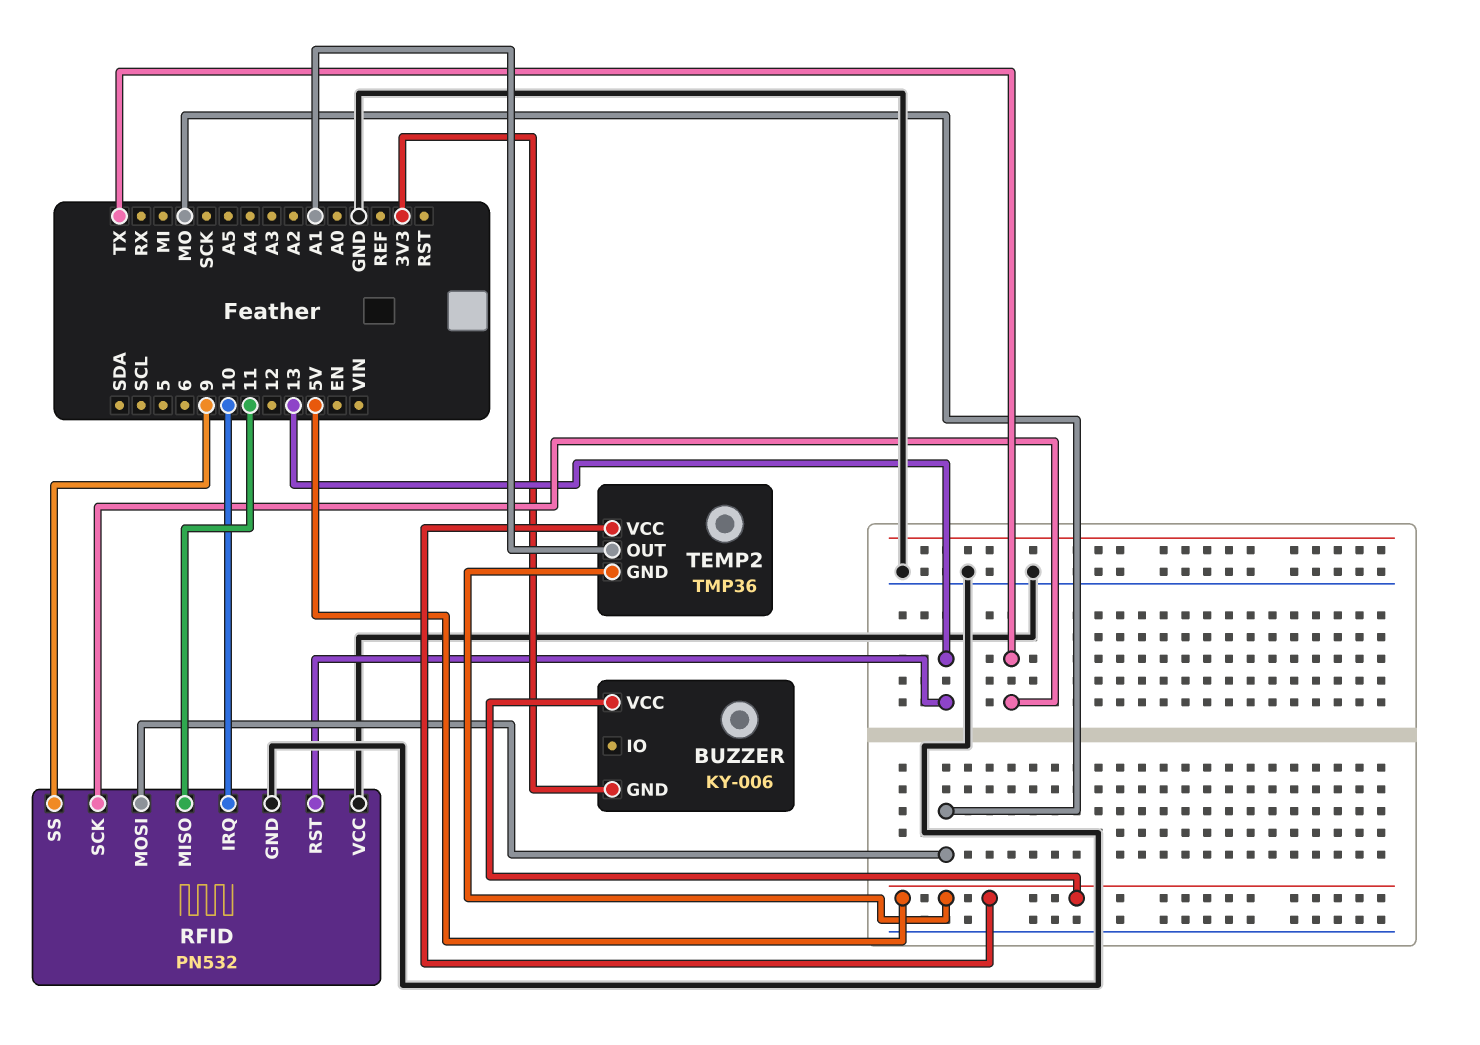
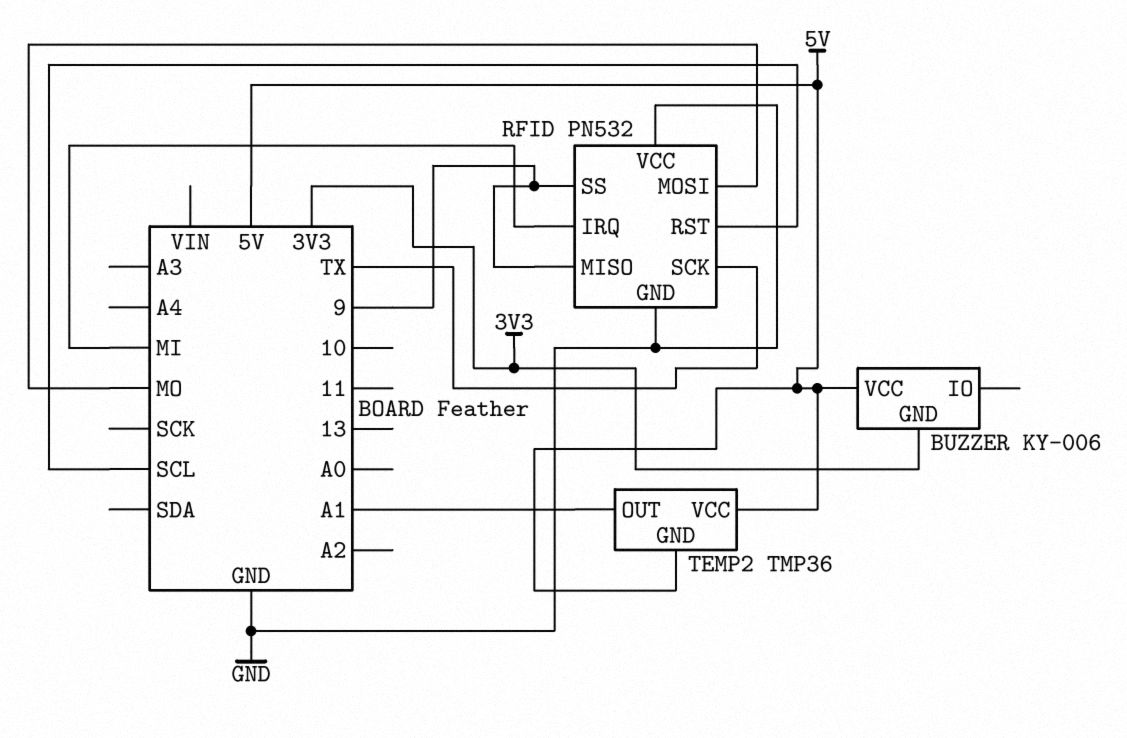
RFID pin IRQ: 10 -> MI
RFID pin MISO: 11 -> 9
RFID pin RST: 13 -> SCL

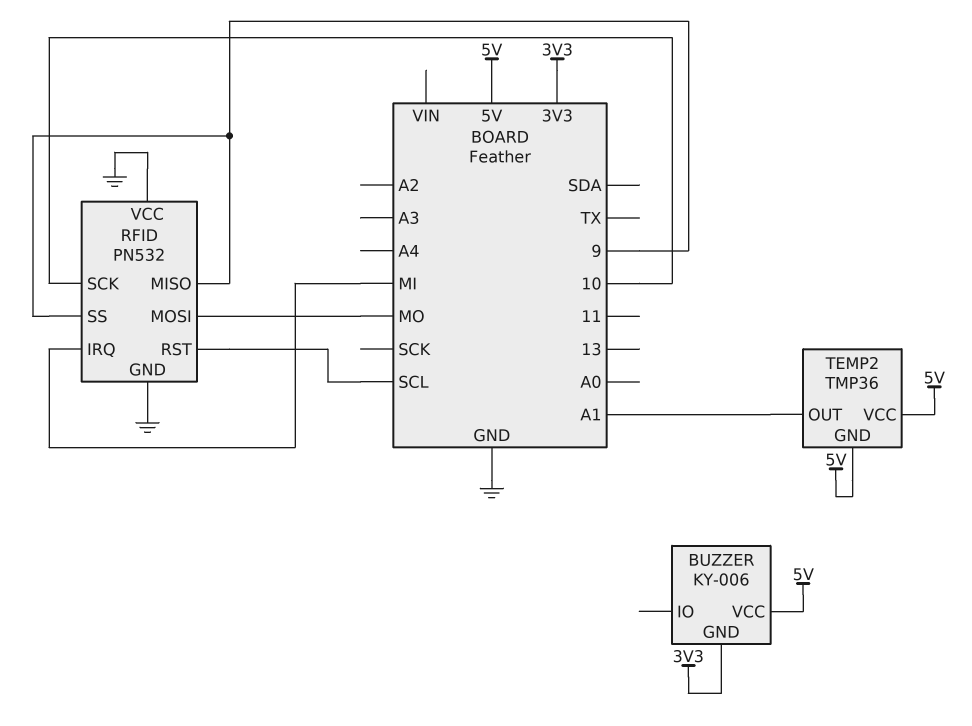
RFID pin SCK: TX -> 10

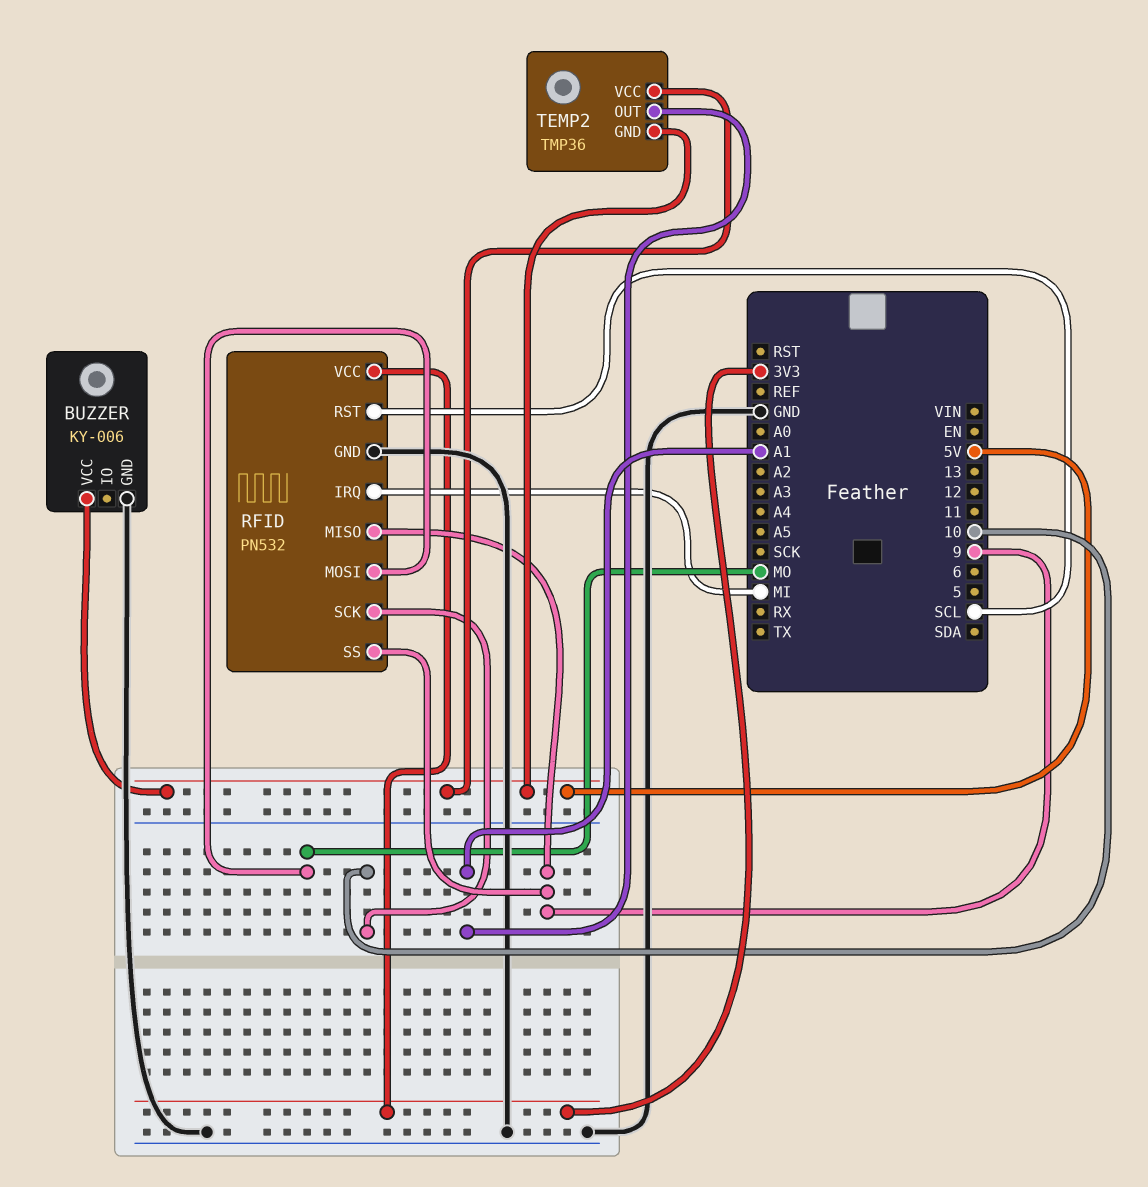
BUZZER pin GND: 3V3 -> GND
RFID pin VCC: GND -> 3V3

